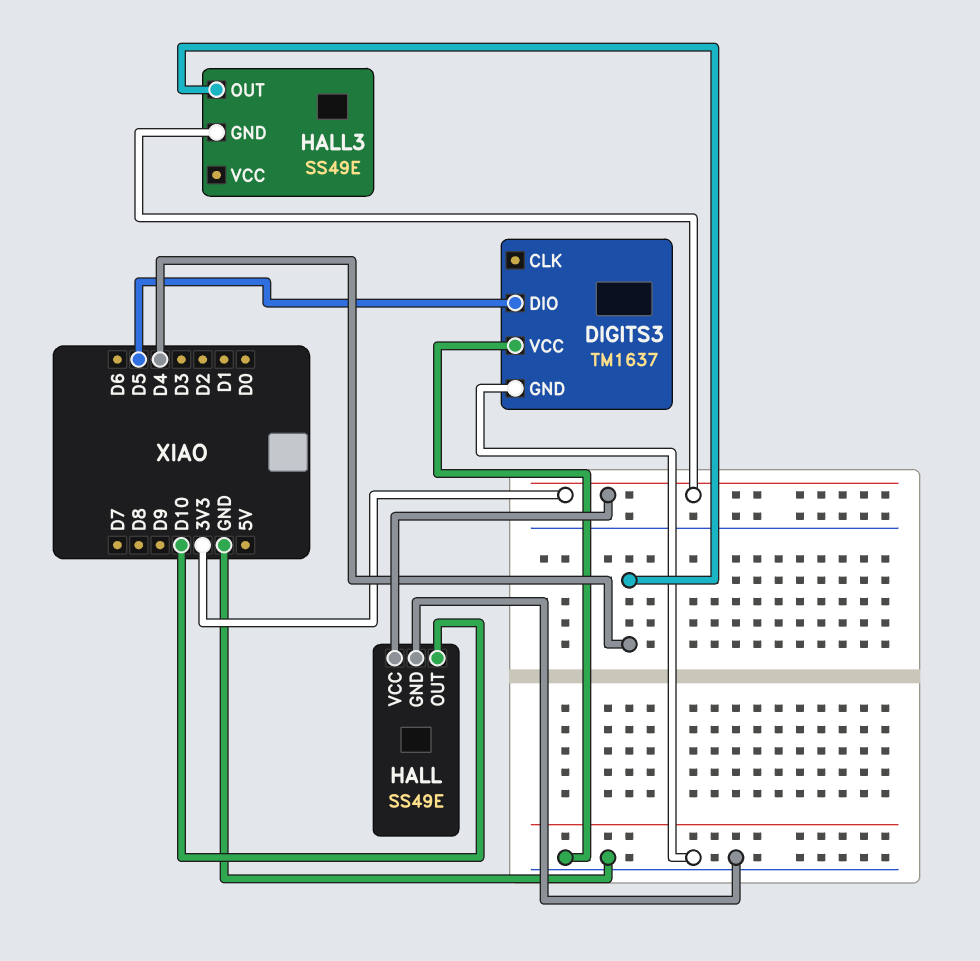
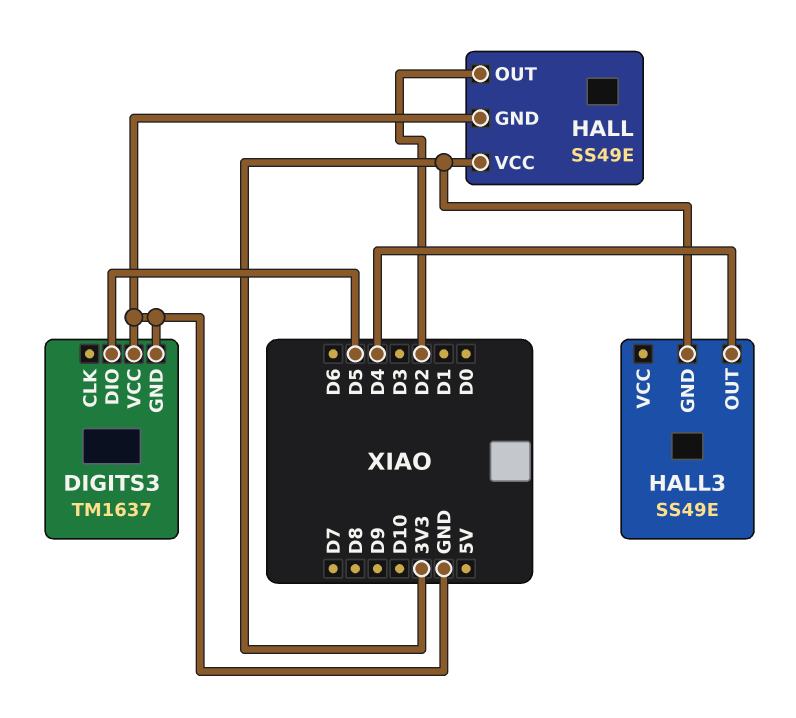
HALL pin OUT: D10 -> D2

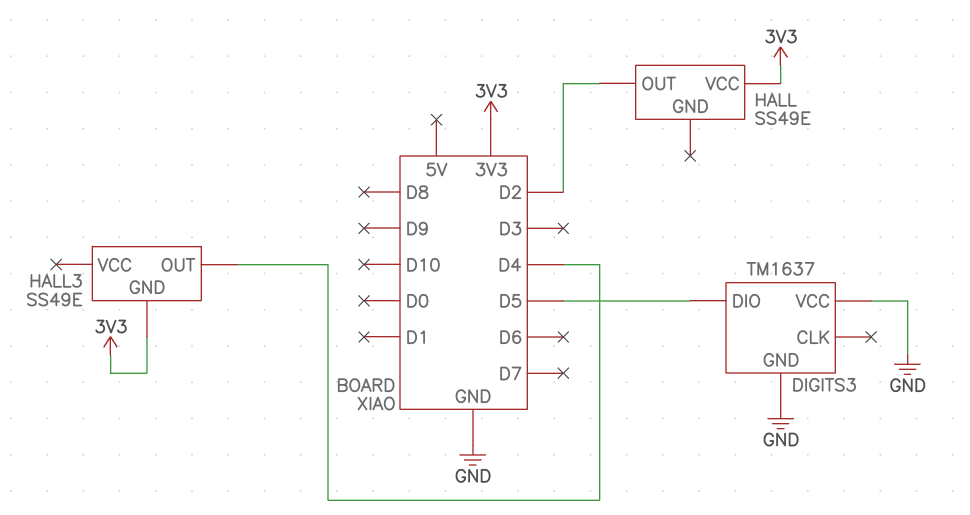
HALL pin GND: GND -> none

